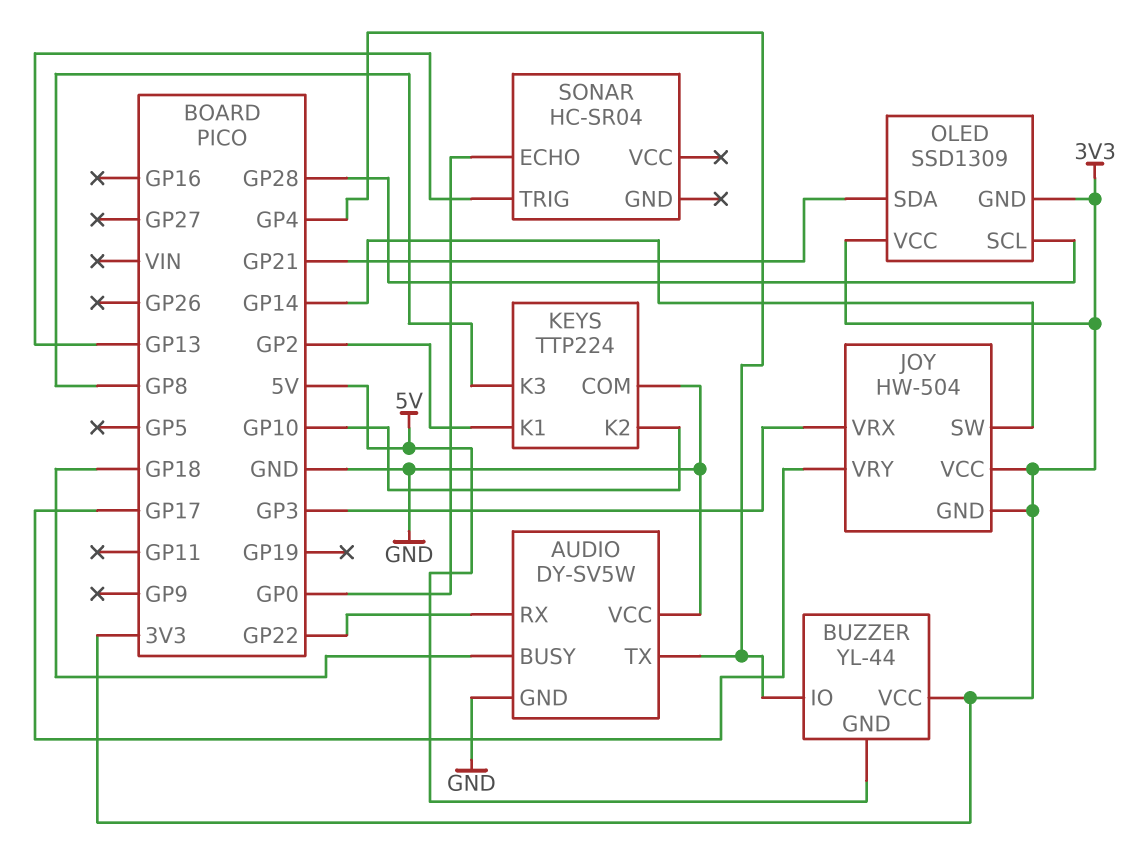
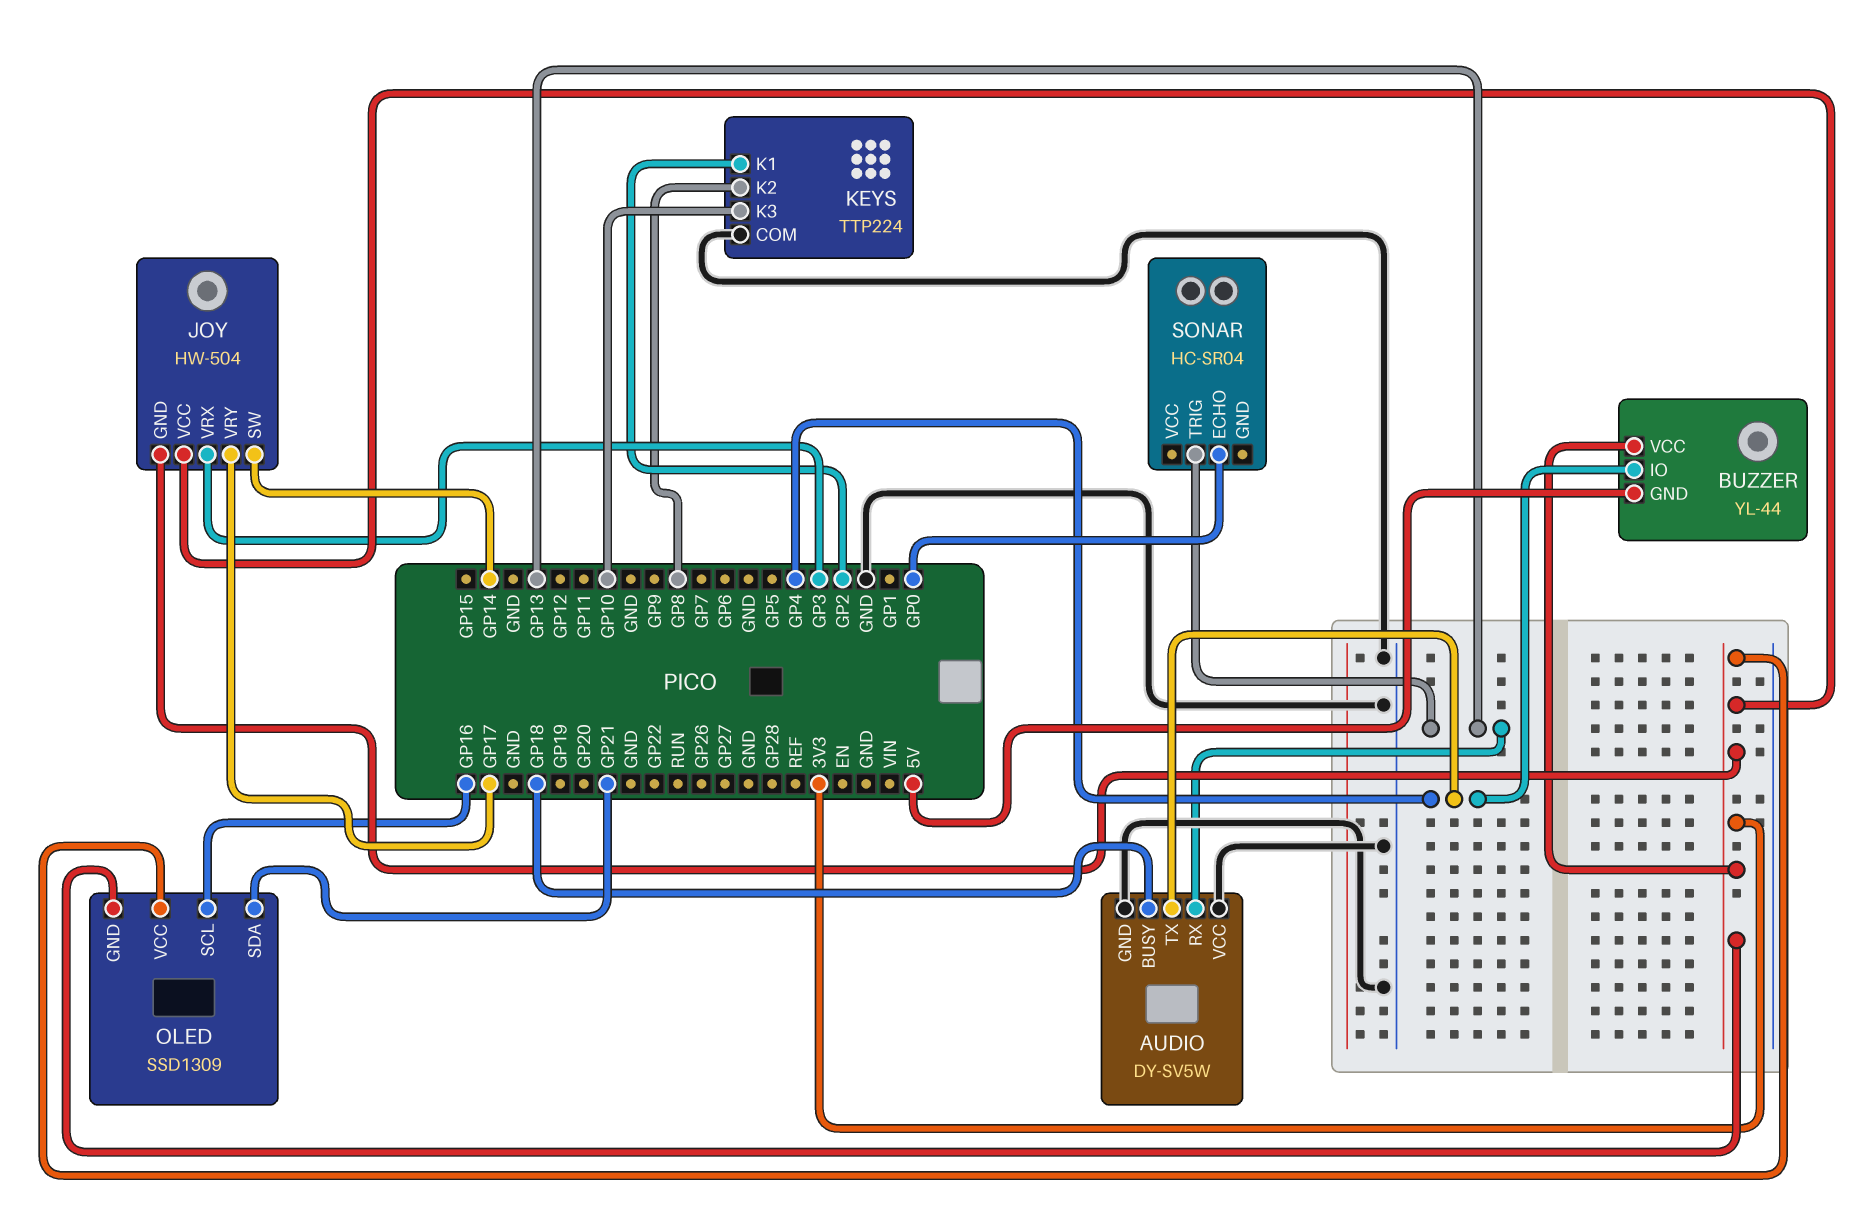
AUDIO pin RX: GP22 -> GP13
KEYS pin K2: GP10 -> GP8
KEYS pin K3: GP8 -> GP10
OLED pin SCL: GP28 -> GP16

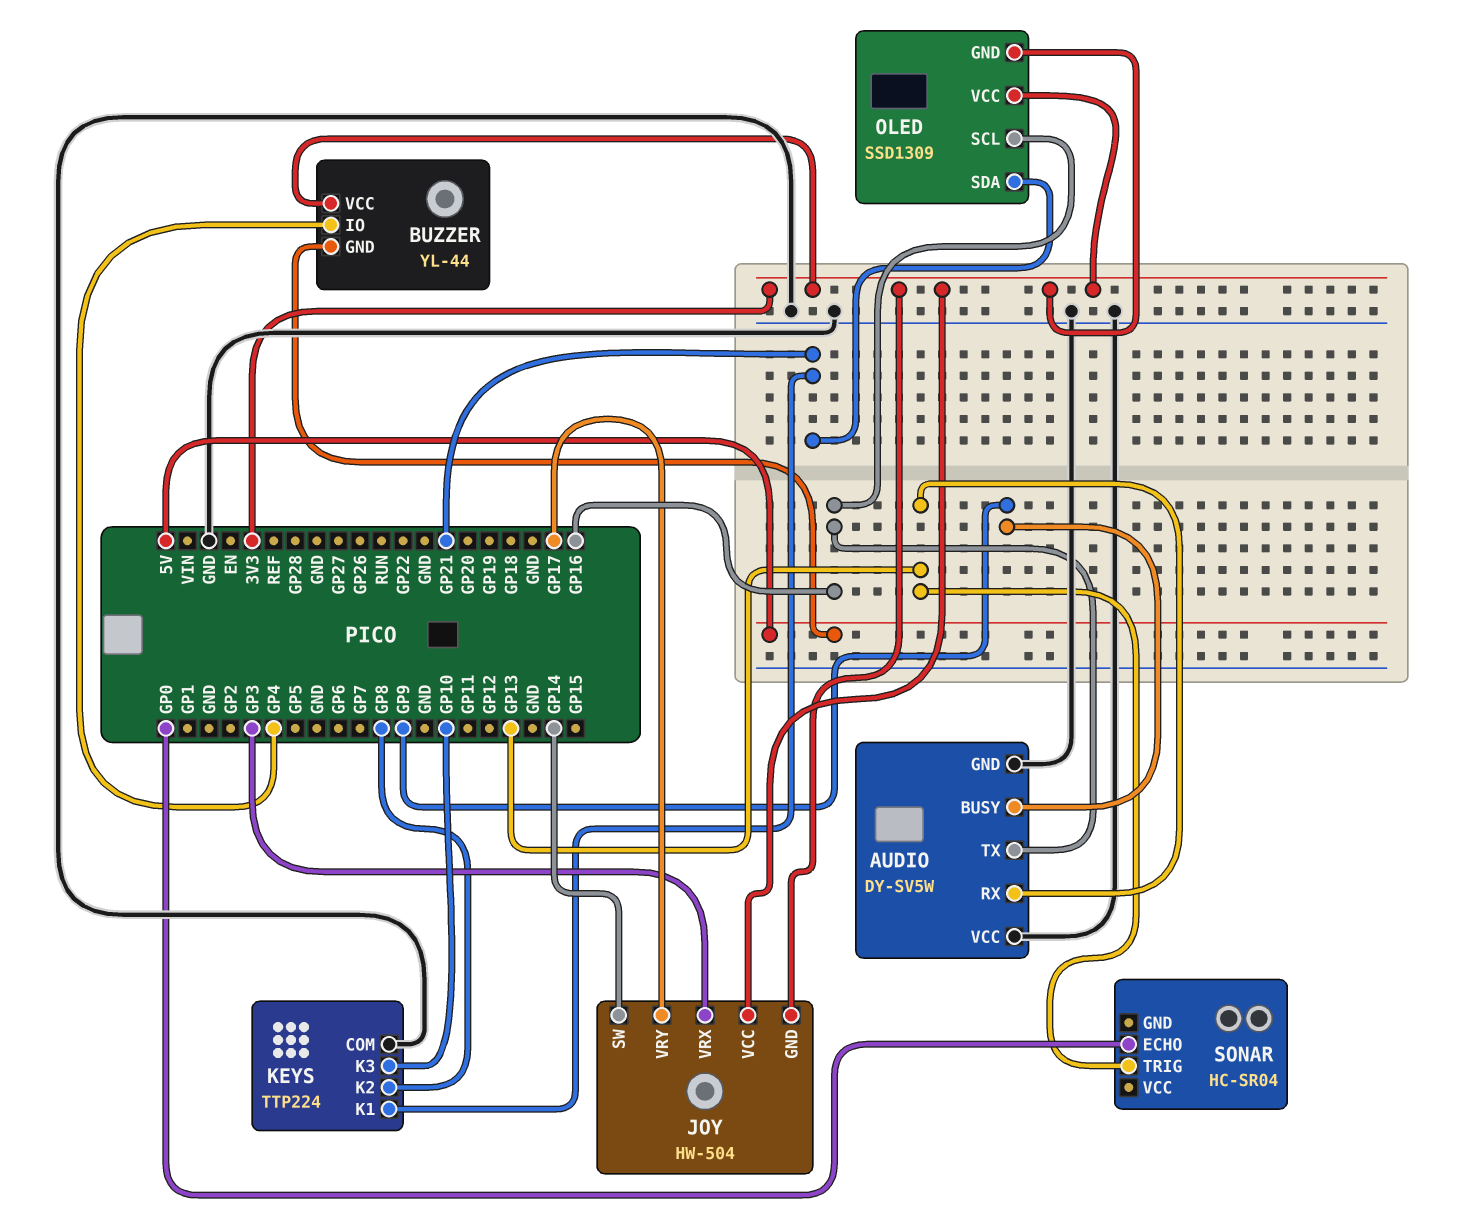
AUDIO pin BUSY: GP18 -> GP9
AUDIO pin TX: GP4 -> GP16
KEYS pin K1: GP2 -> GP21

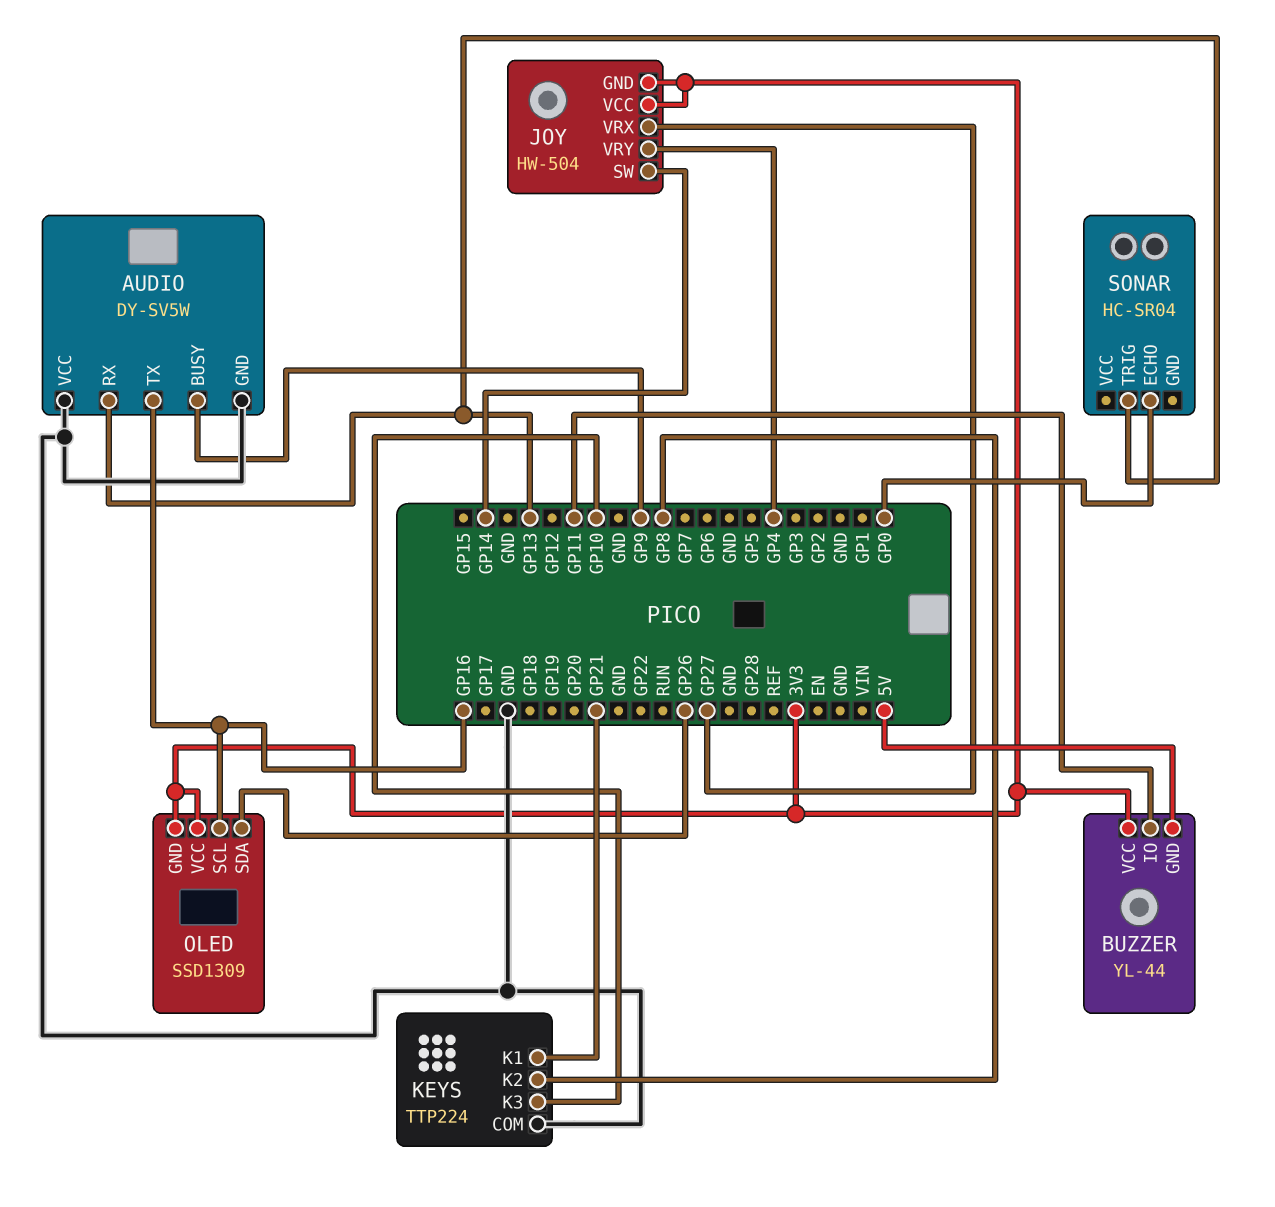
BUZZER pin IO: GP4 -> GP11
JOY pin VRX: GP3 -> GP27
JOY pin VRY: GP17 -> GP4
OLED pin SDA: GP21 -> GP26

